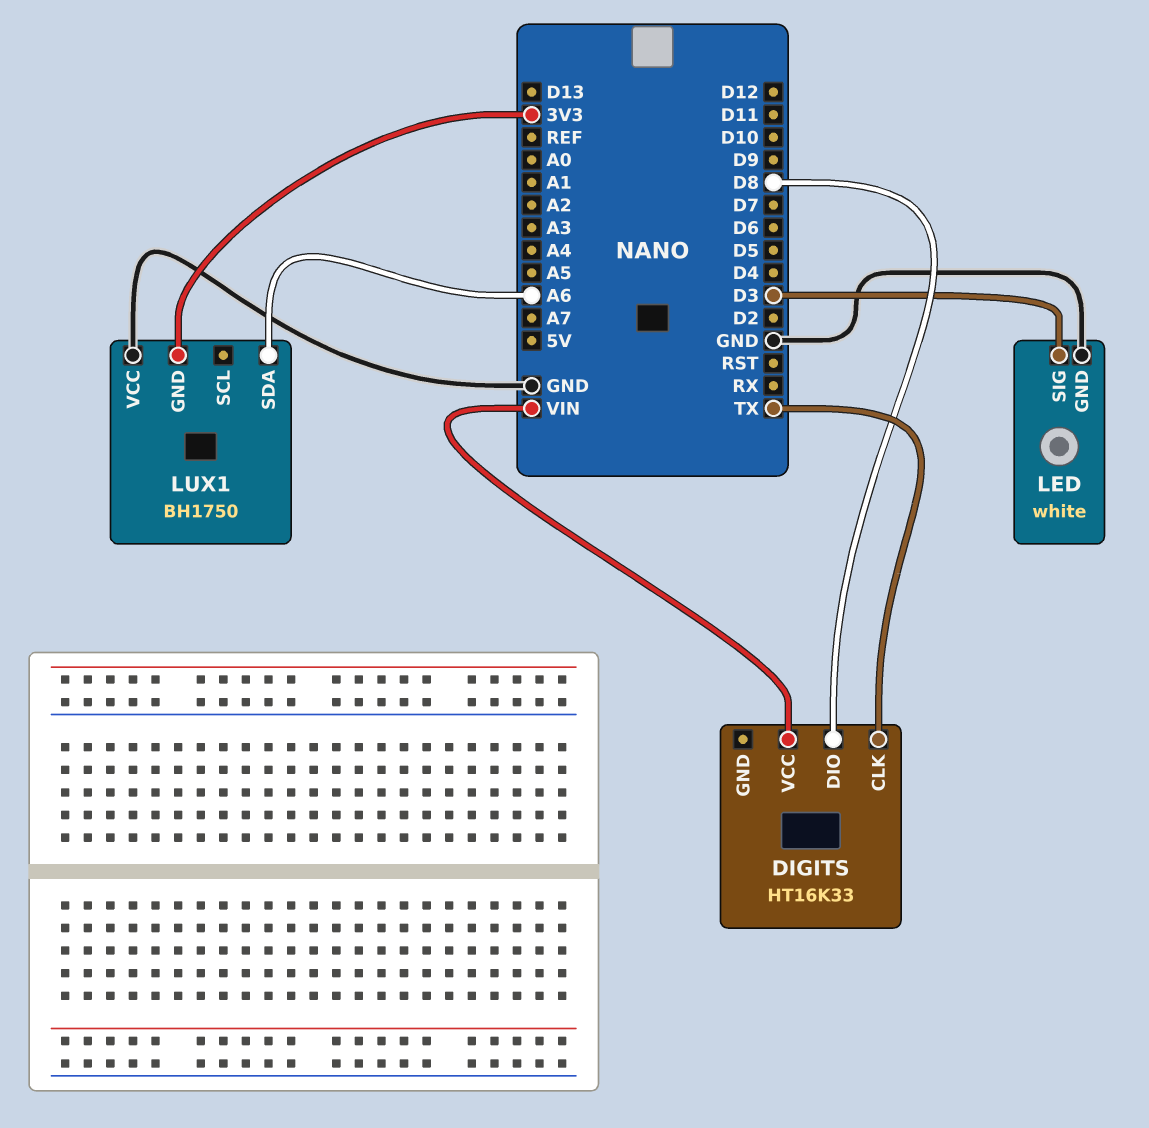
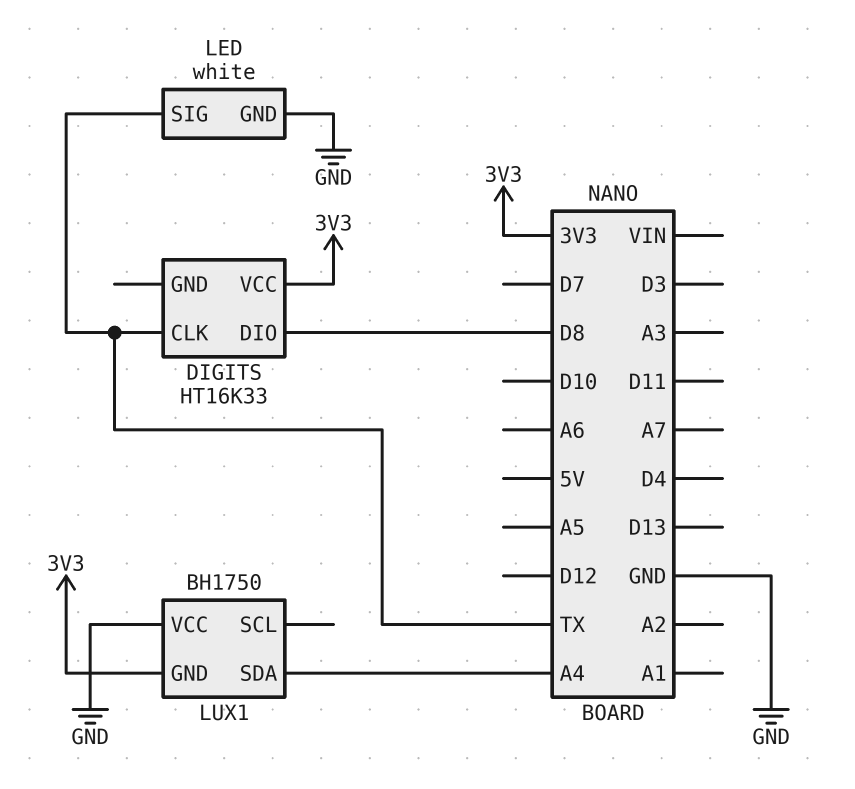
DIGITS pin VCC: VIN -> 3V3
LED pin SIG: D3 -> TX
LUX1 pin SDA: A6 -> A4

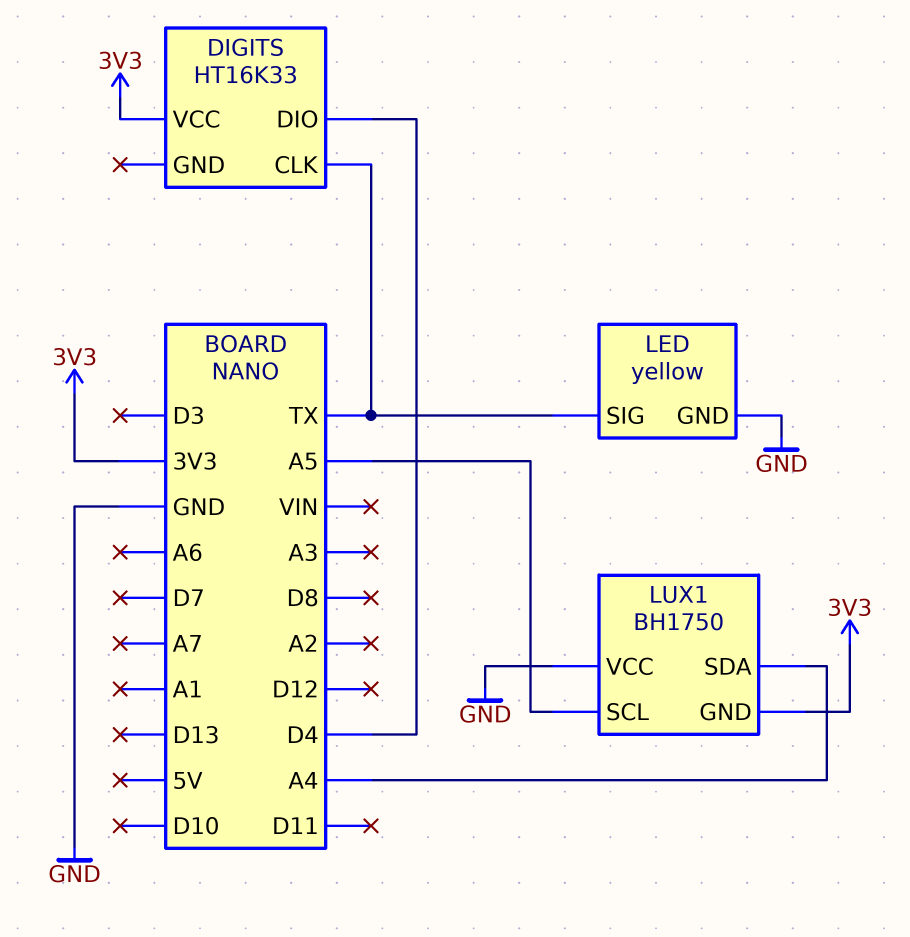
DIGITS pin DIO: D8 -> D4
LED: white -> yellow
LUX1 pin SCL: none -> A5

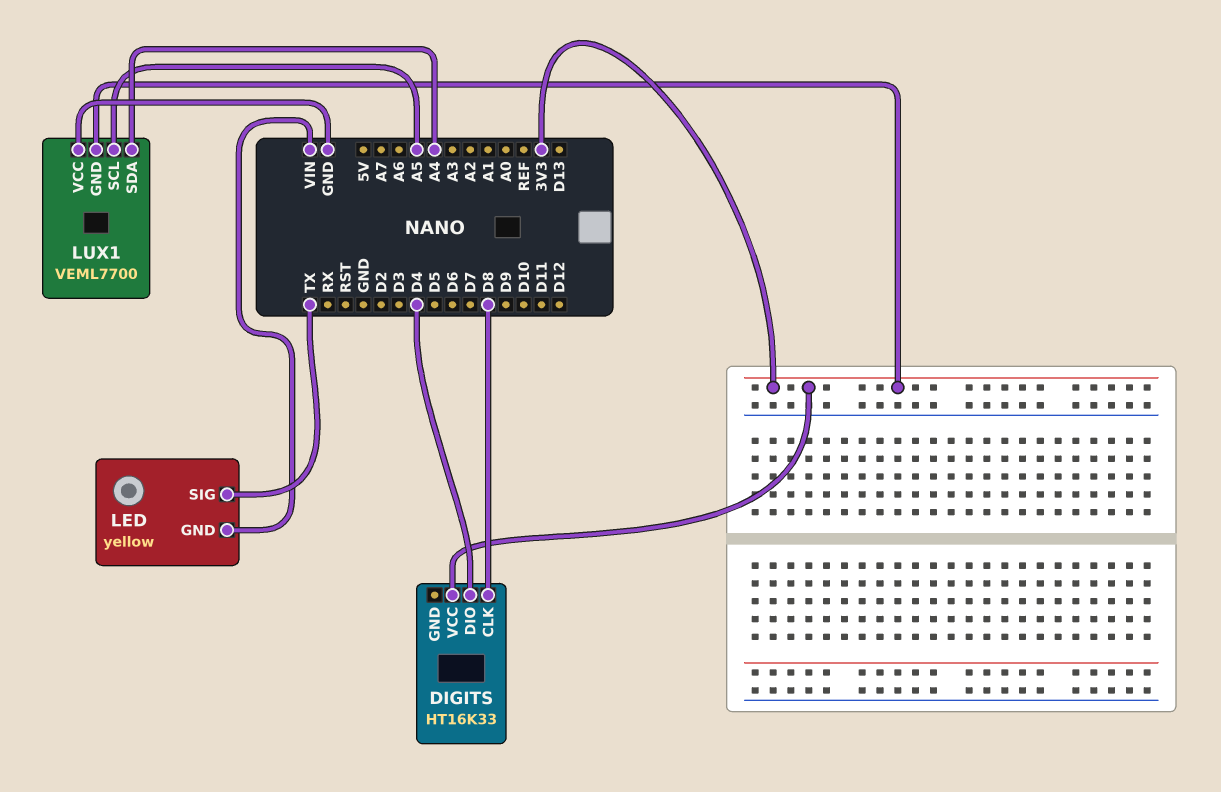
DIGITS pin CLK: TX -> D8
LED pin GND: GND -> VIN
LUX1: BH1750 -> VEML7700

